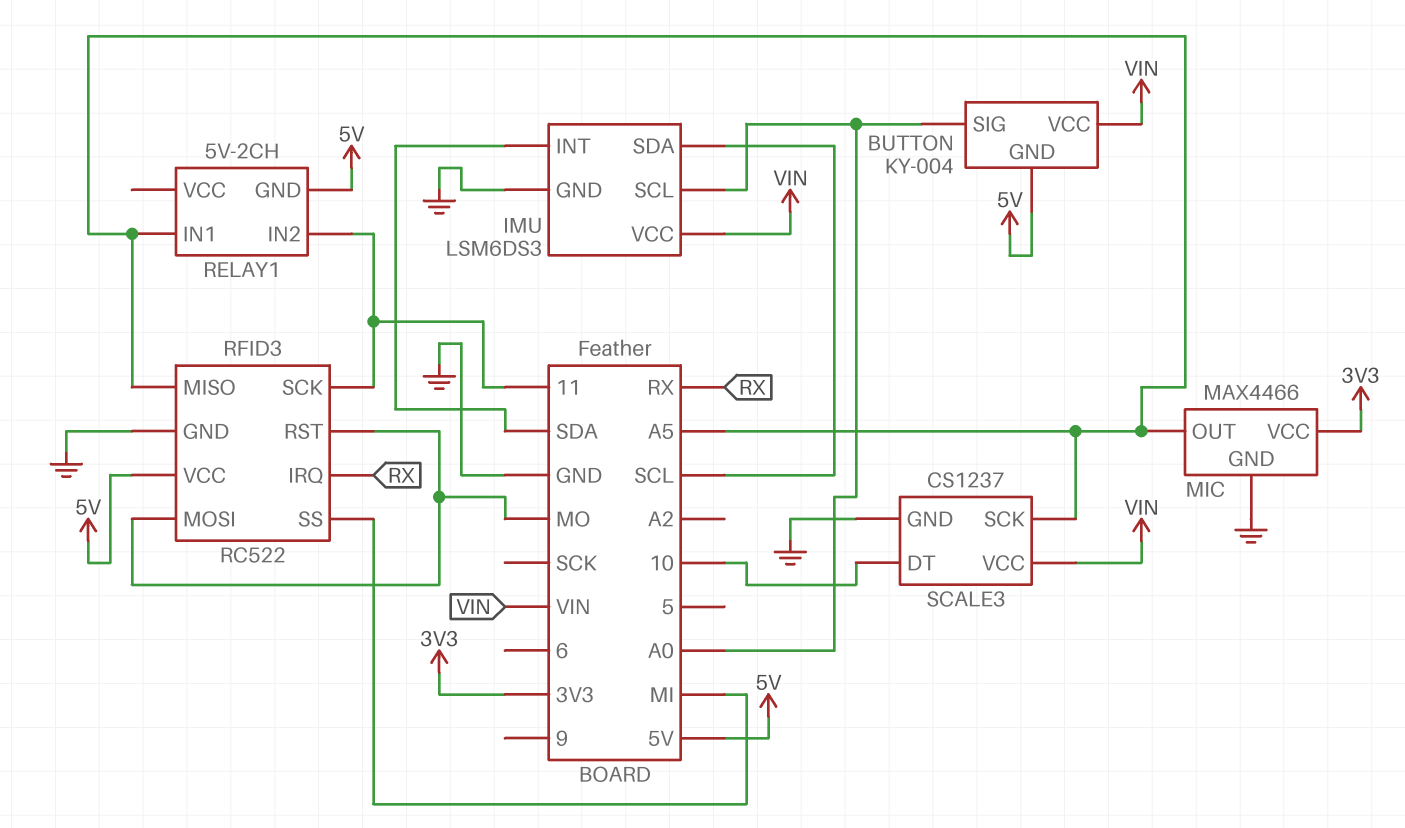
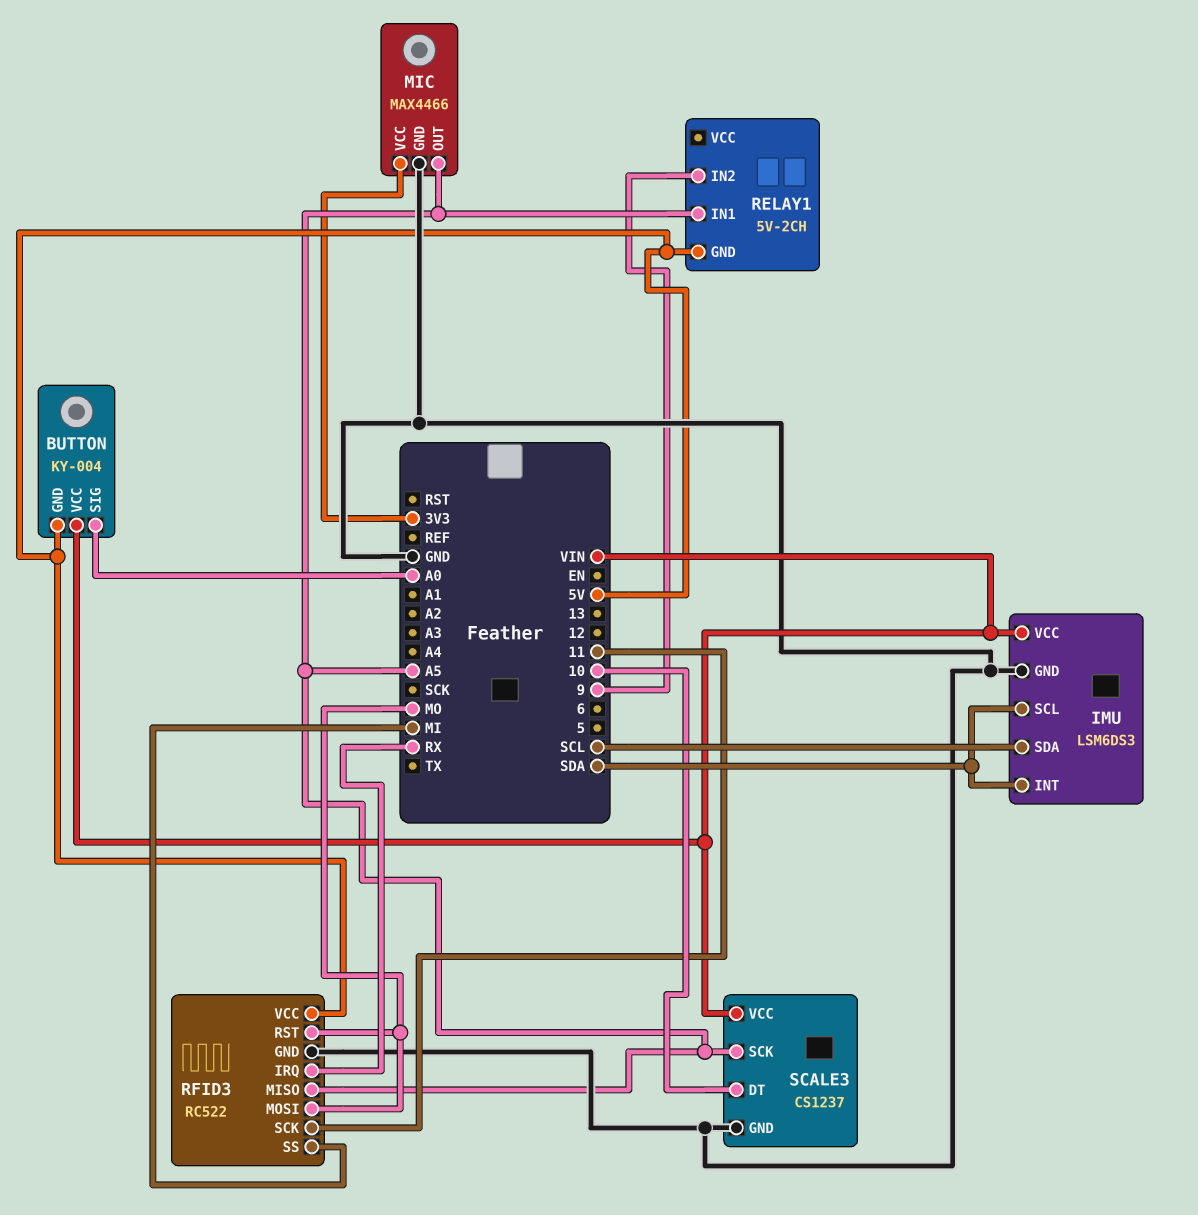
IMU pin SCL: A0 -> SDA
RELAY1 pin IN2: 11 -> 9

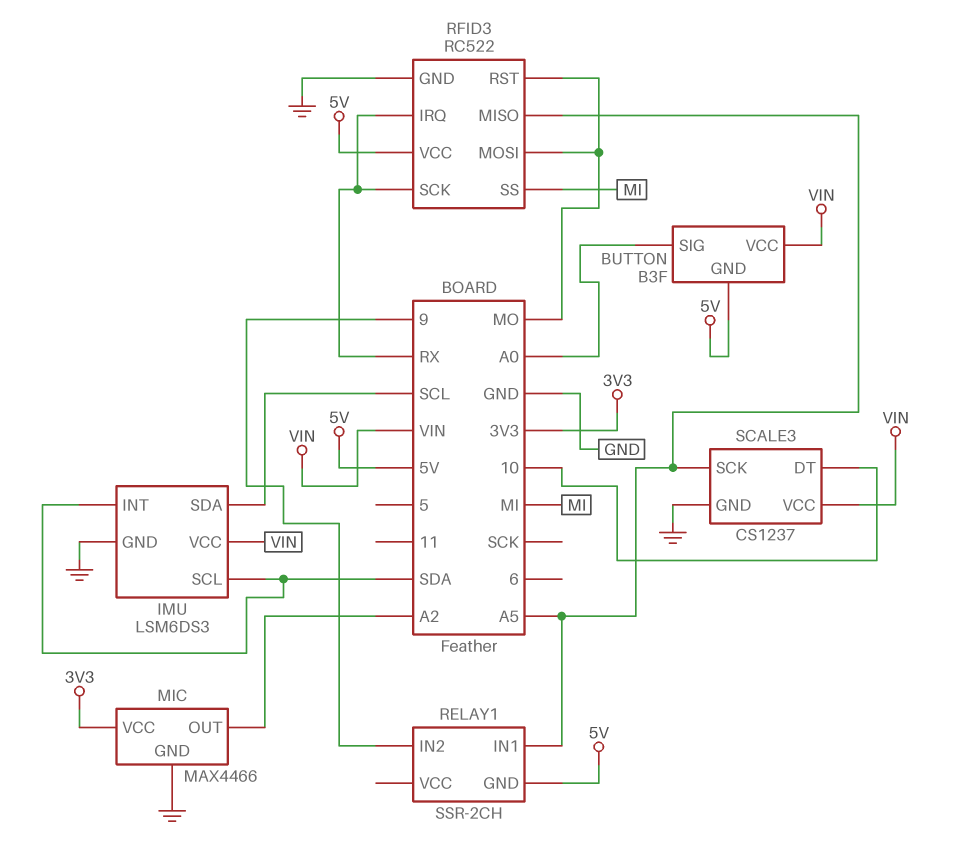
BUTTON: KY-004 -> B3F
MIC pin OUT: A5 -> A2
RELAY1: 5V-2CH -> SSR-2CH
RFID3 pin SCK: 11 -> RX

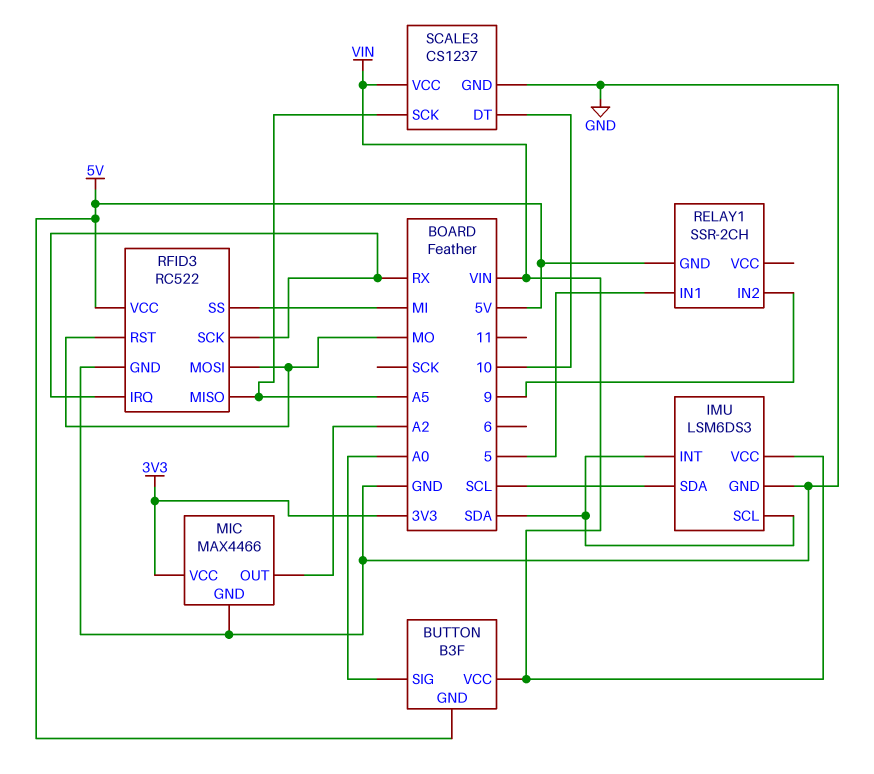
RELAY1 pin IN1: A5 -> 5

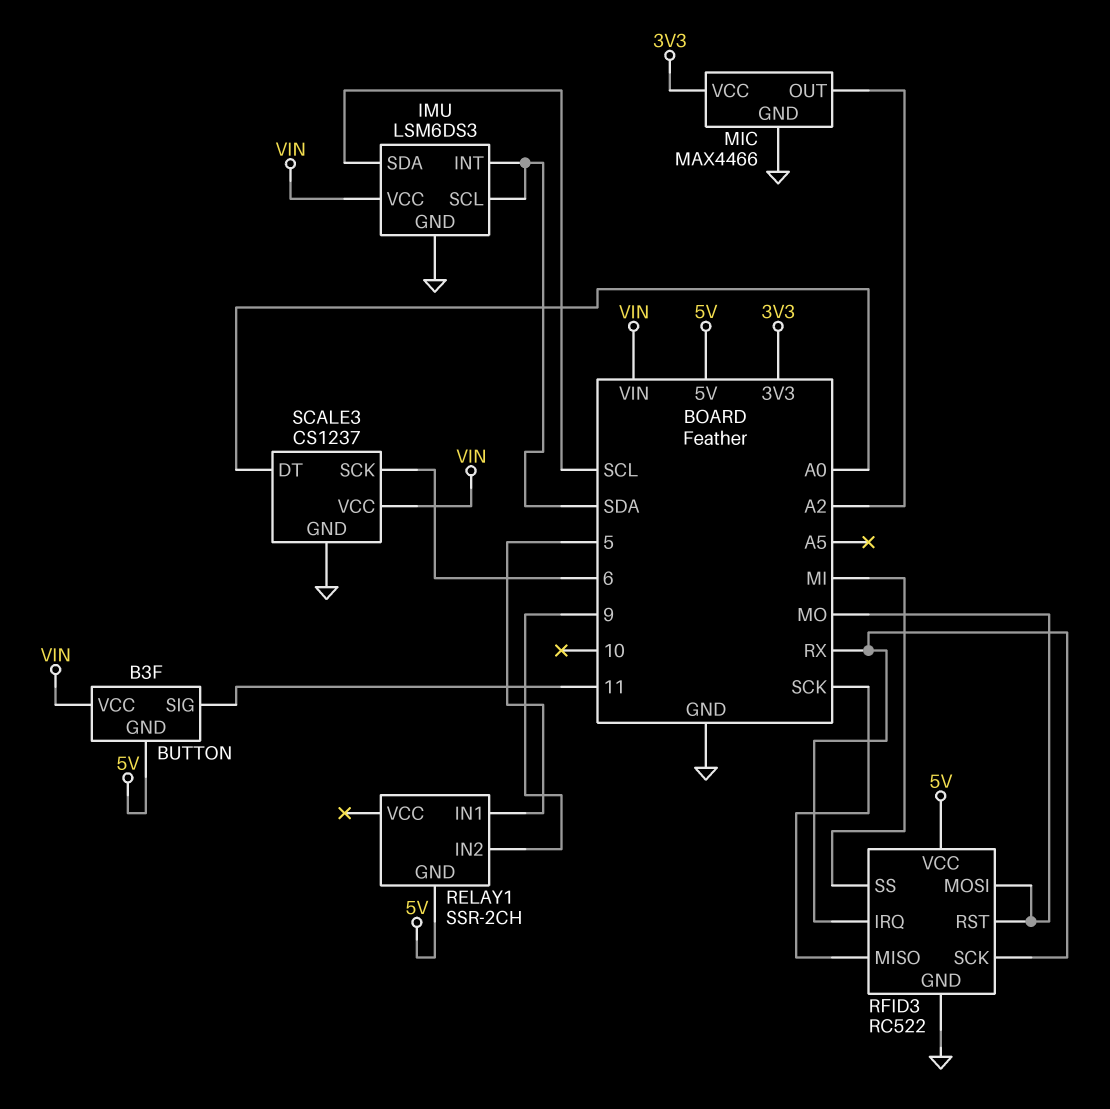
BUTTON pin SIG: A0 -> 11
RFID3 pin MISO: A5 -> SCK
SCALE3 pin DT: 10 -> A0
SCALE3 pin SCK: A5 -> 6

